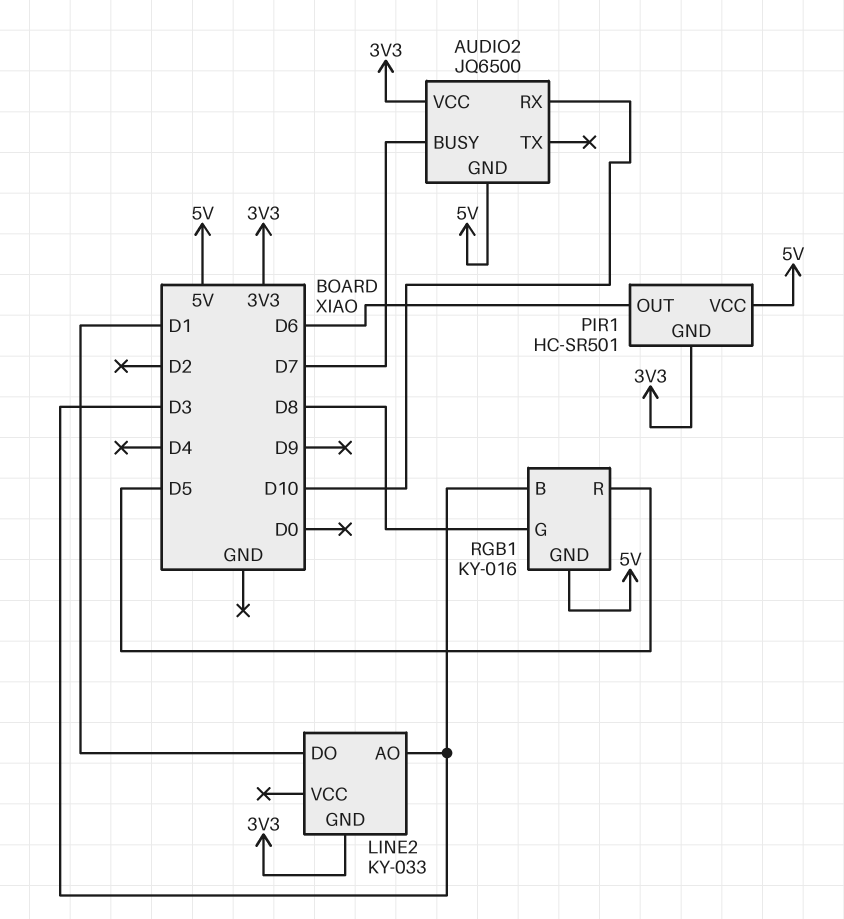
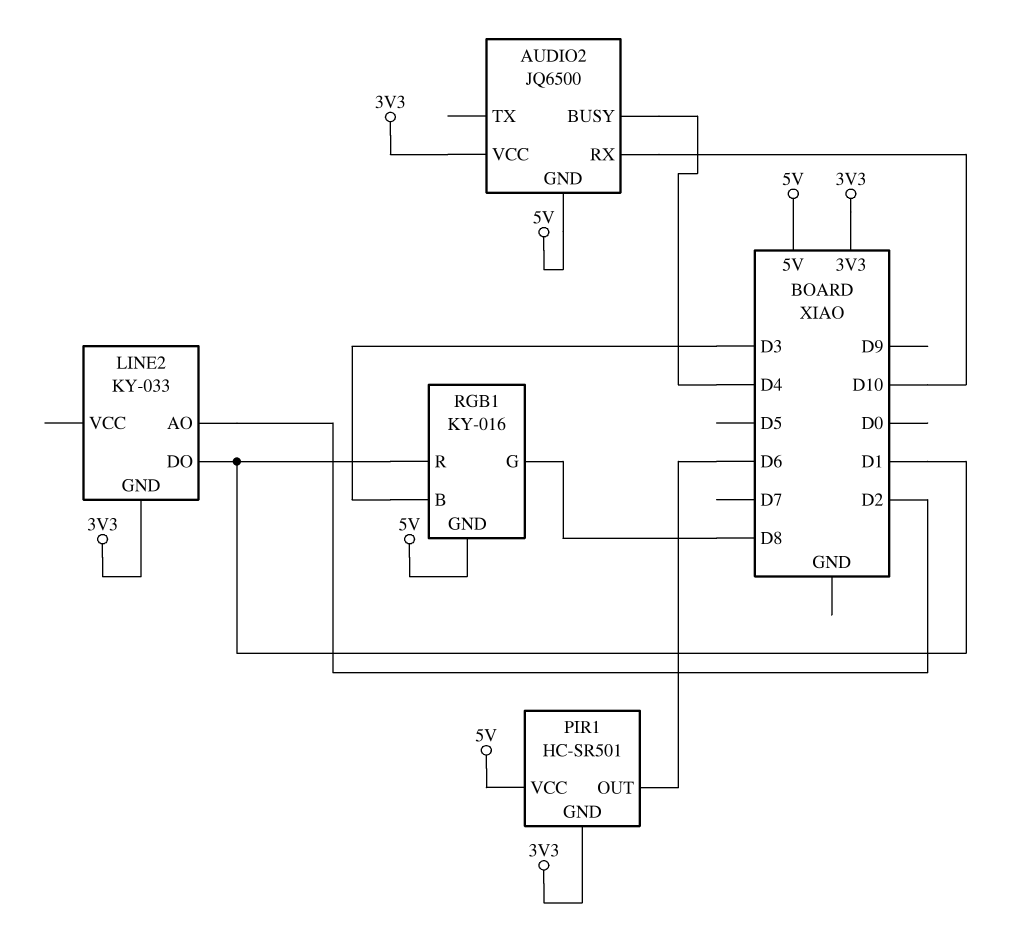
AUDIO2 pin BUSY: D7 -> D4
LINE2 pin AO: D3 -> D2
RGB1 pin R: D5 -> D1

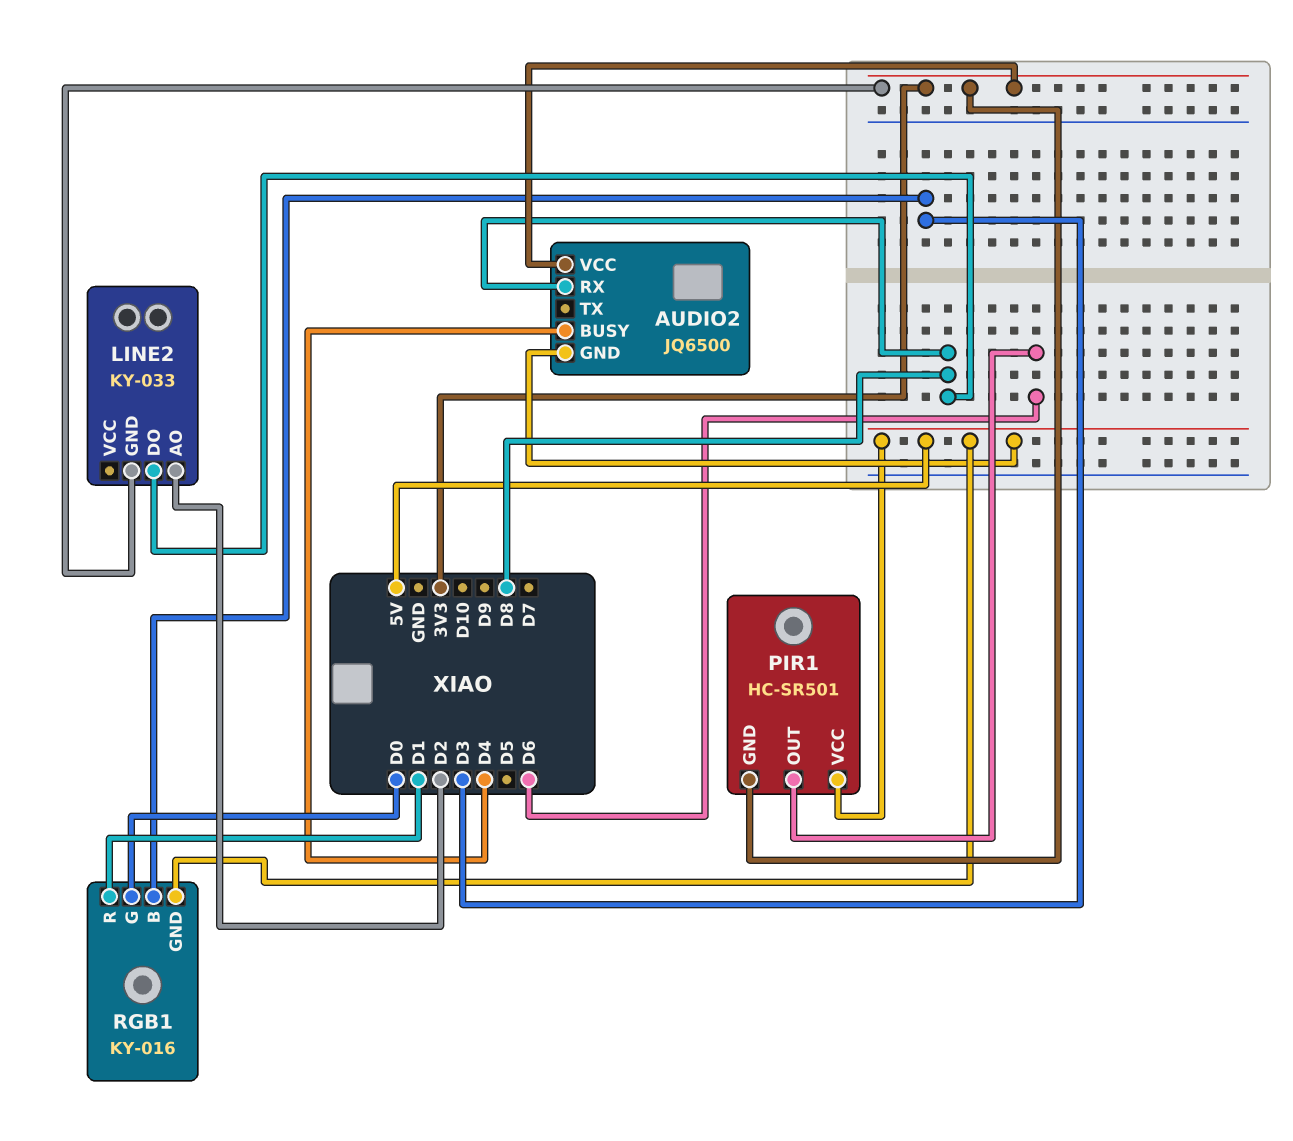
AUDIO2 pin RX: D10 -> D8
LINE2 pin DO: D1 -> D8
RGB1 pin G: D8 -> D0

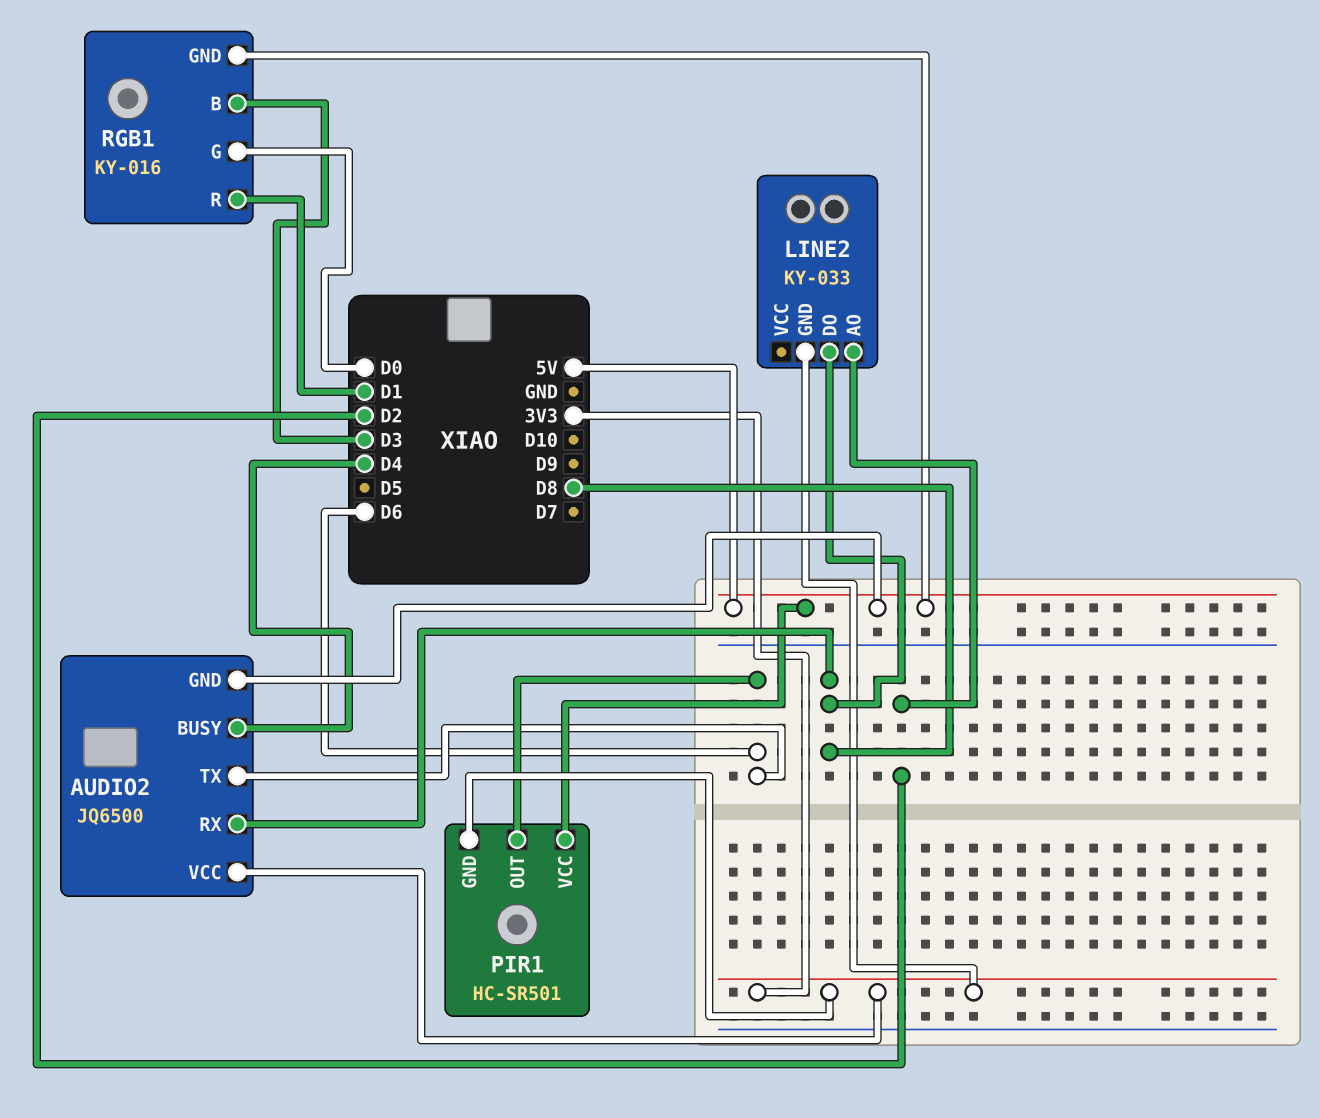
AUDIO2 pin TX: none -> D6

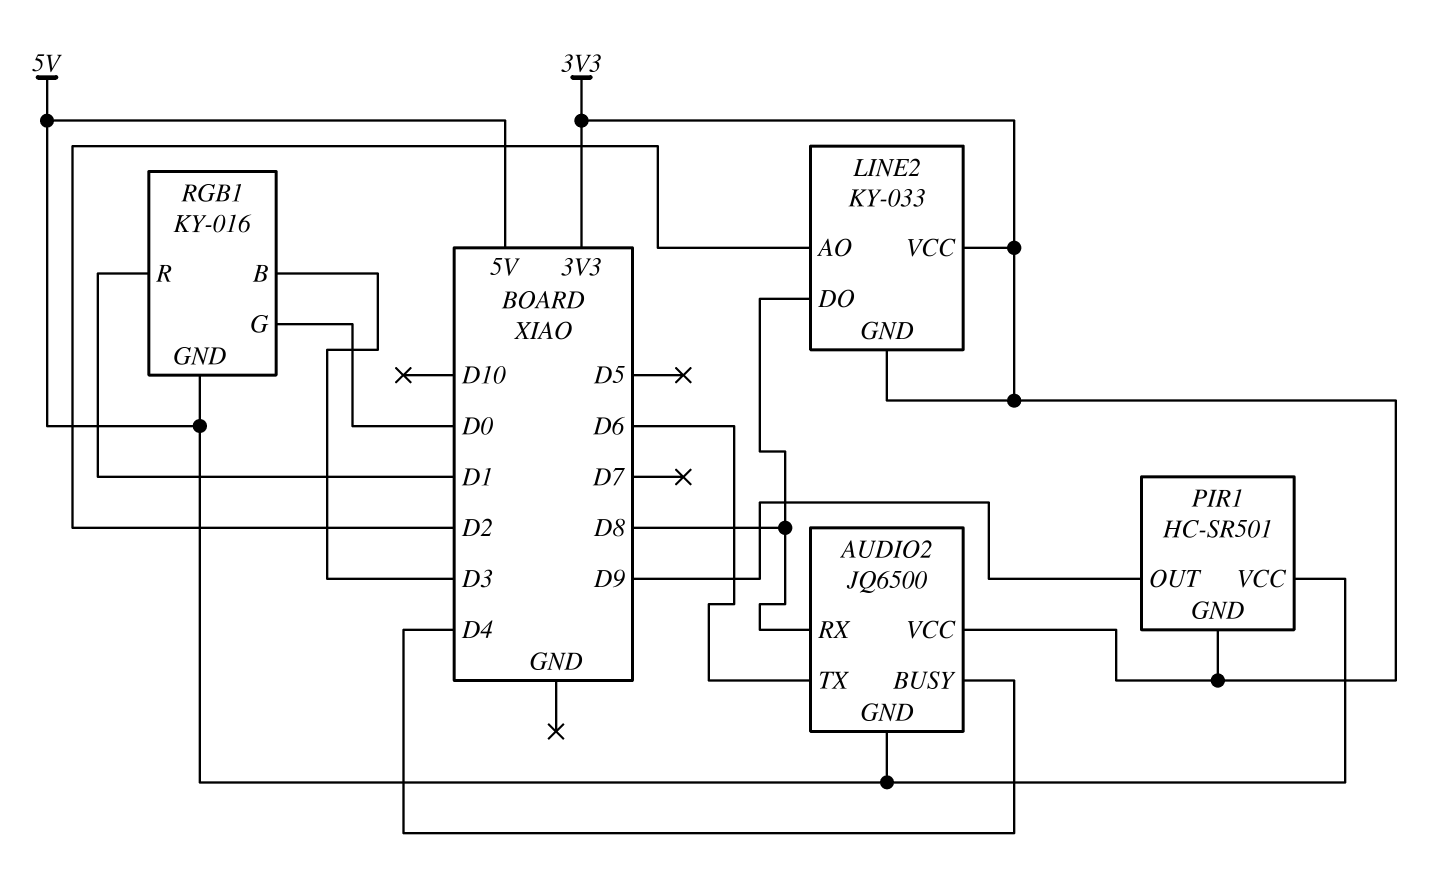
LINE2 pin VCC: none -> 3V3
PIR1 pin OUT: D6 -> D9

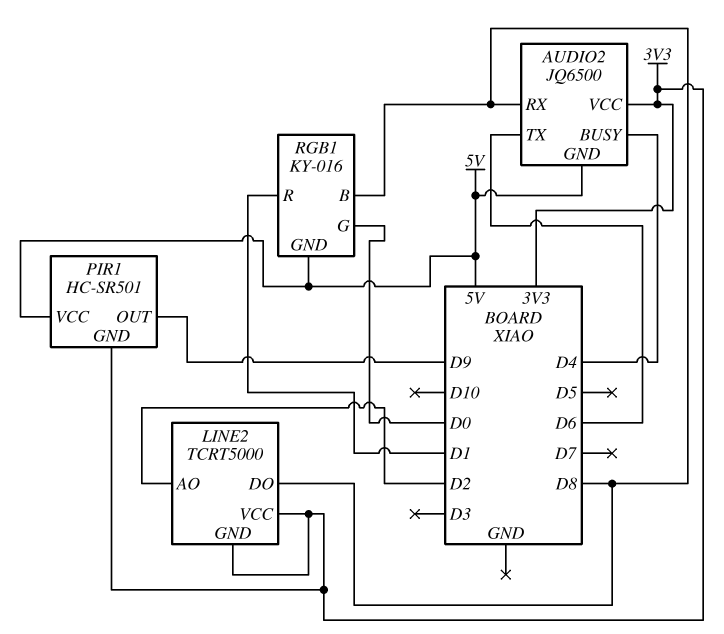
LINE2: KY-033 -> TCRT5000
RGB1 pin B: D3 -> D8

